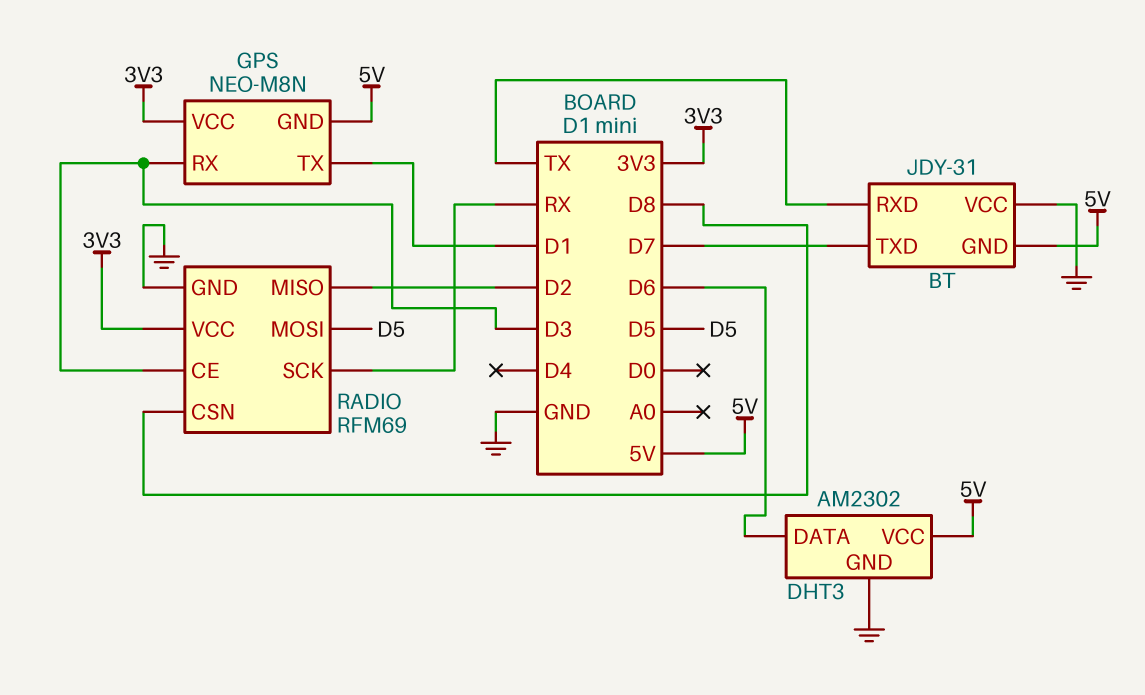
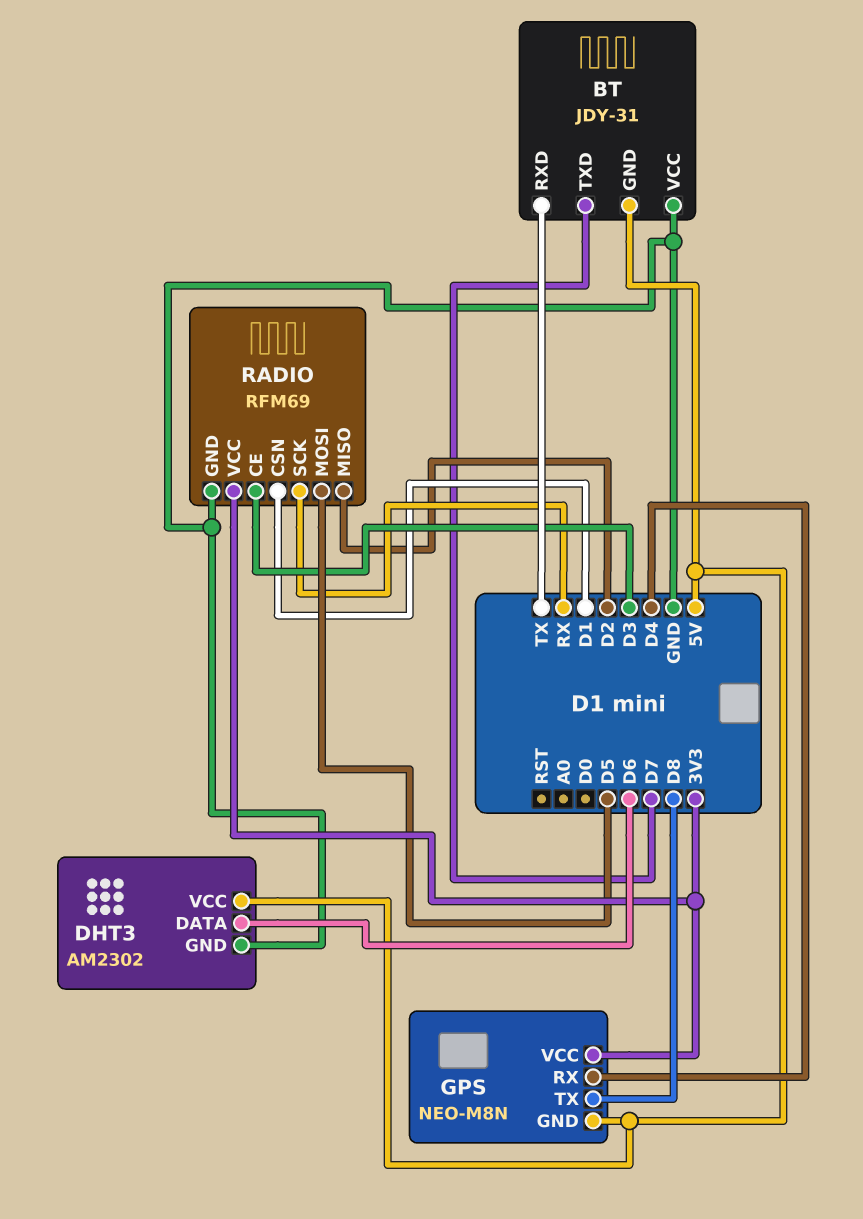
GPS pin RX: D3 -> D4
GPS pin TX: D1 -> D8
RADIO pin CSN: D8 -> D1

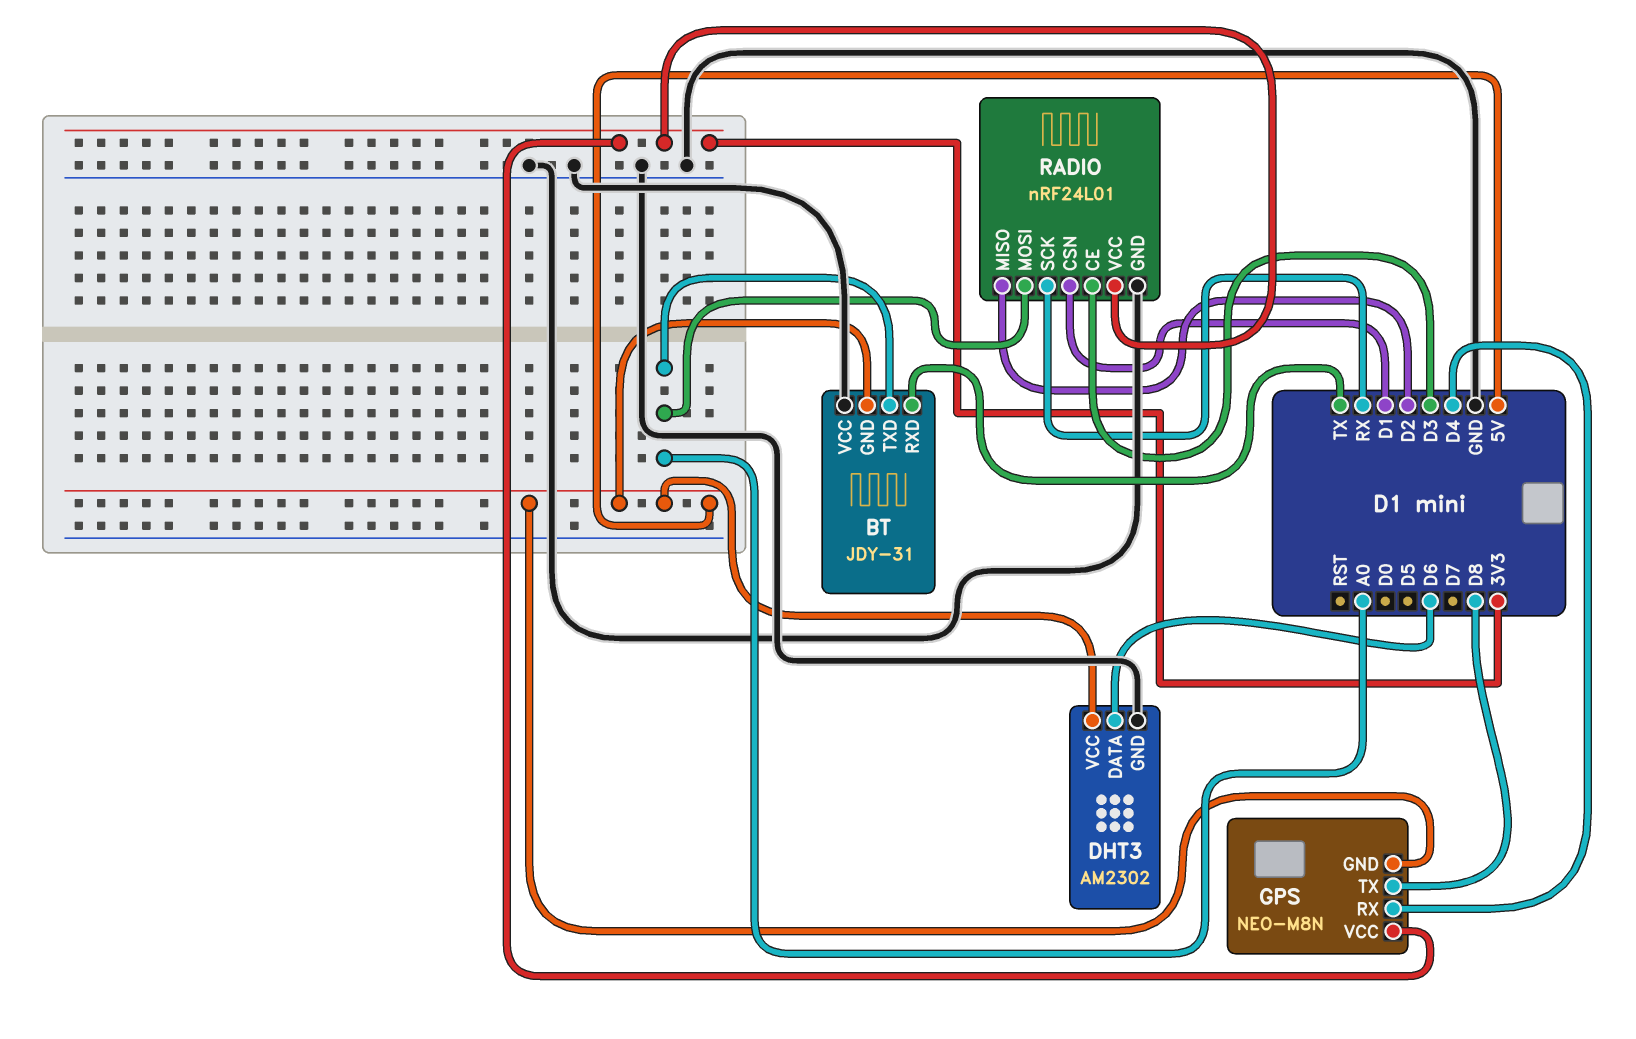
BT pin TXD: D7 -> A0
RADIO: RFM69 -> nRF24L01
RADIO pin MOSI: D5 -> A0

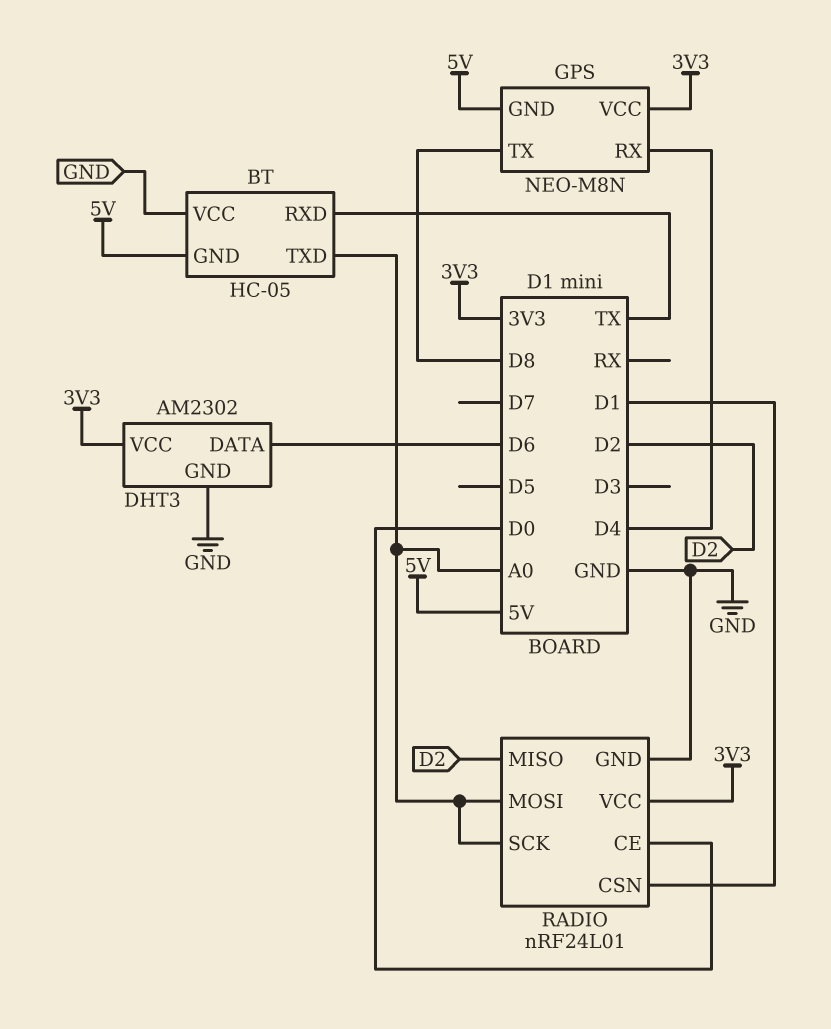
BT: JDY-31 -> HC-05
DHT3 pin VCC: 5V -> 3V3
RADIO pin CE: D3 -> D0
RADIO pin SCK: RX -> A0

